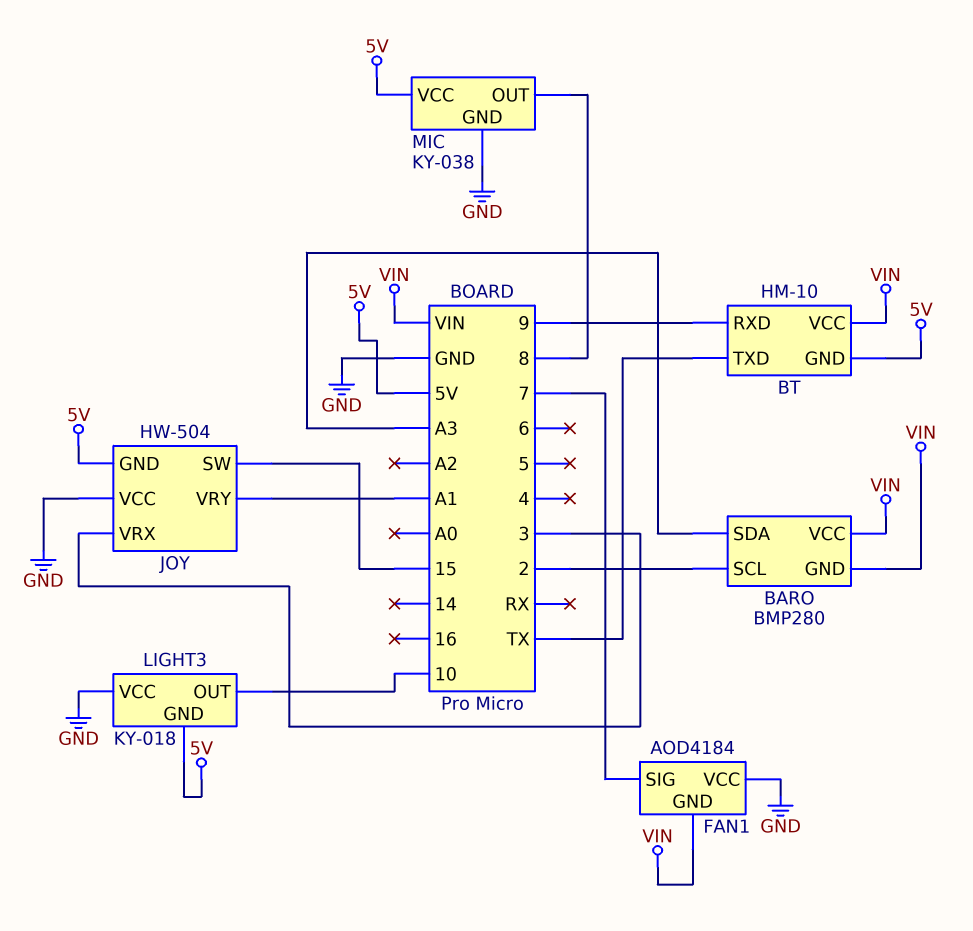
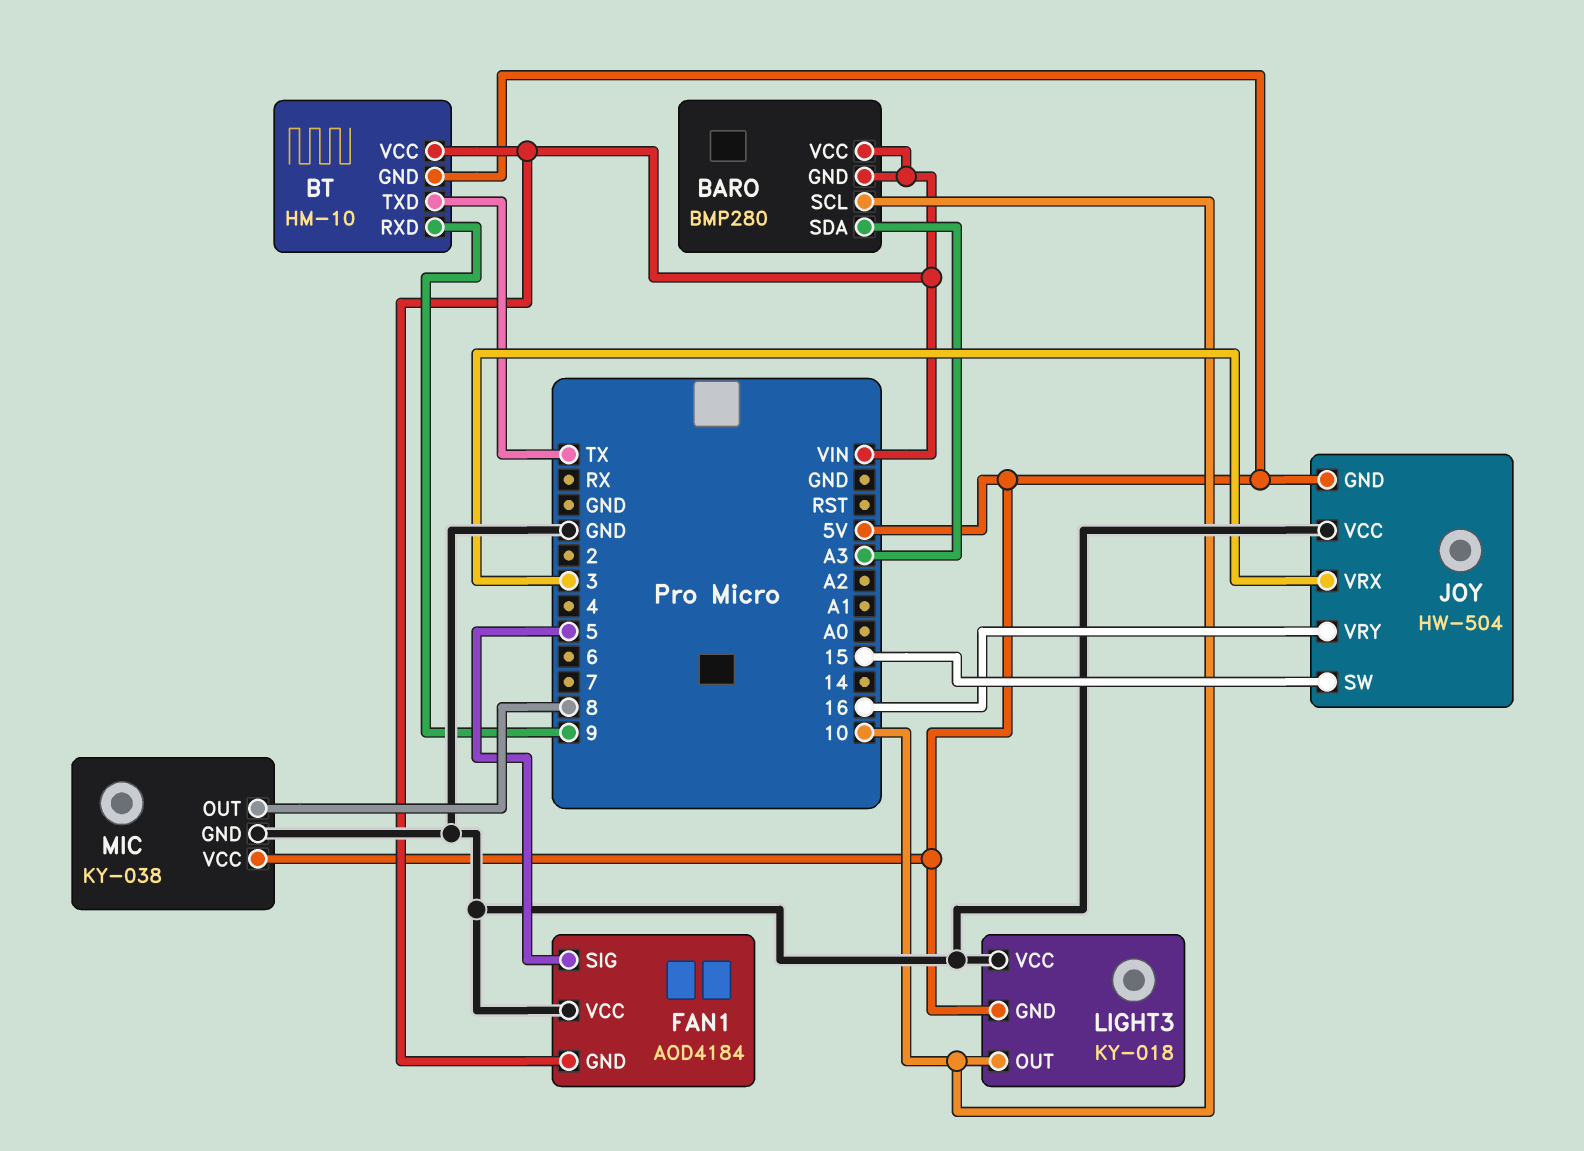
BARO pin SCL: 2 -> 10
FAN1 pin SIG: 7 -> 5
JOY pin VRY: A1 -> 16

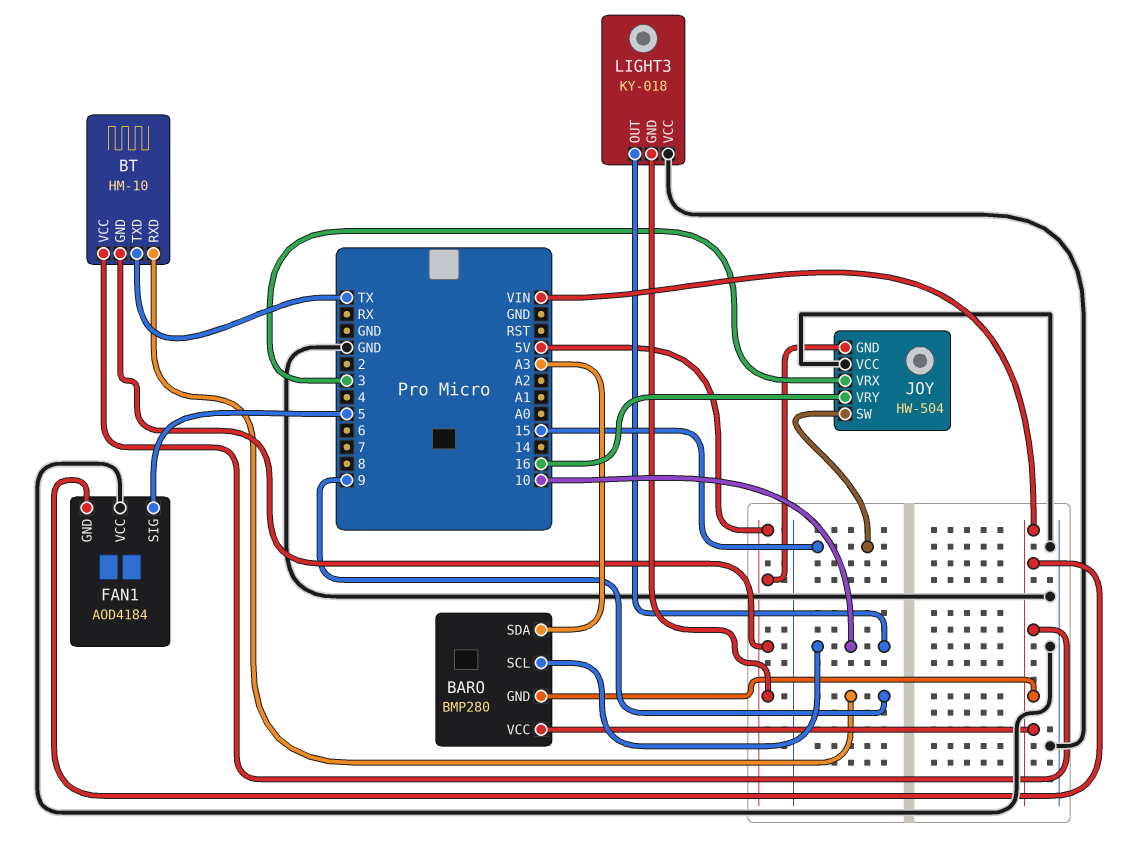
MIC: KY-038 -> none
MIC pin GND: GND -> none
MIC pin OUT: 8 -> none
MIC pin VCC: 5V -> none

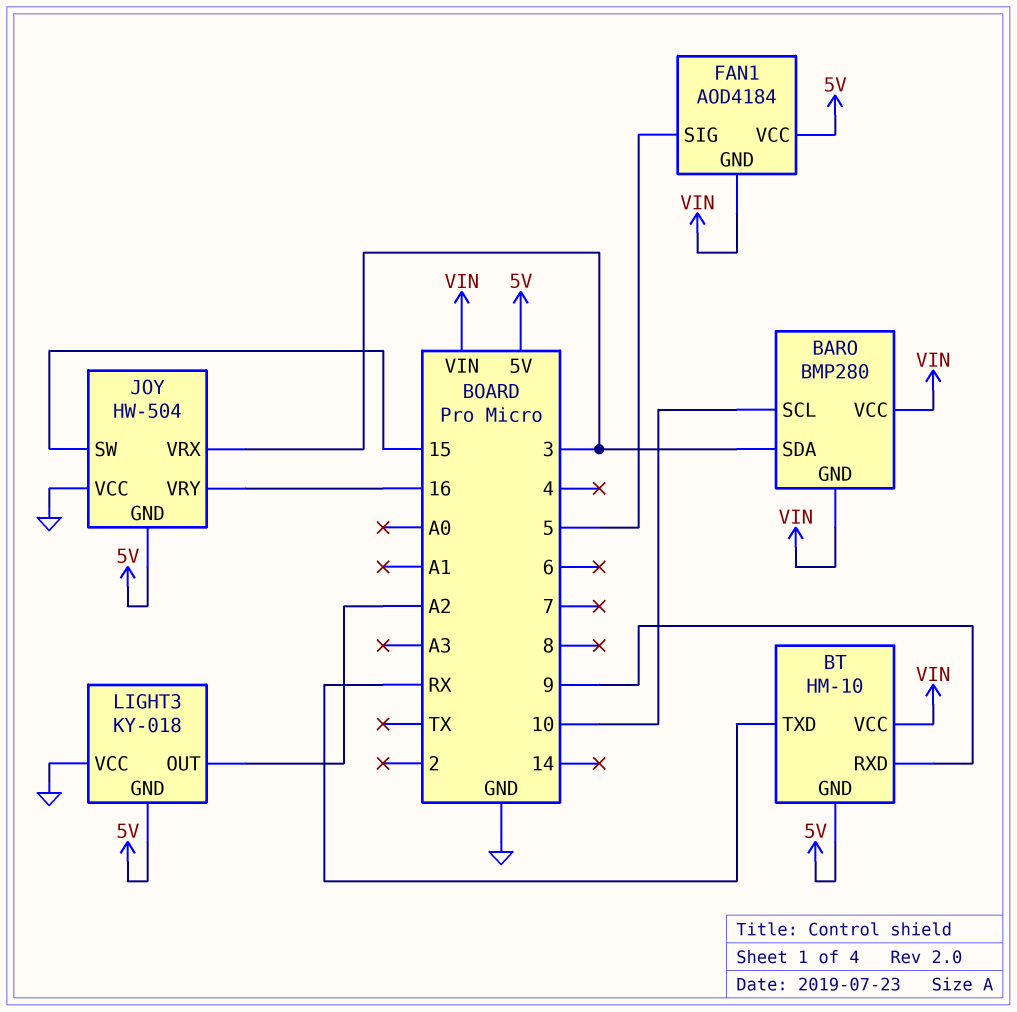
BARO pin SDA: A3 -> 3
BT pin TXD: TX -> RX
FAN1 pin VCC: GND -> 5V
LIGHT3 pin OUT: 10 -> A2

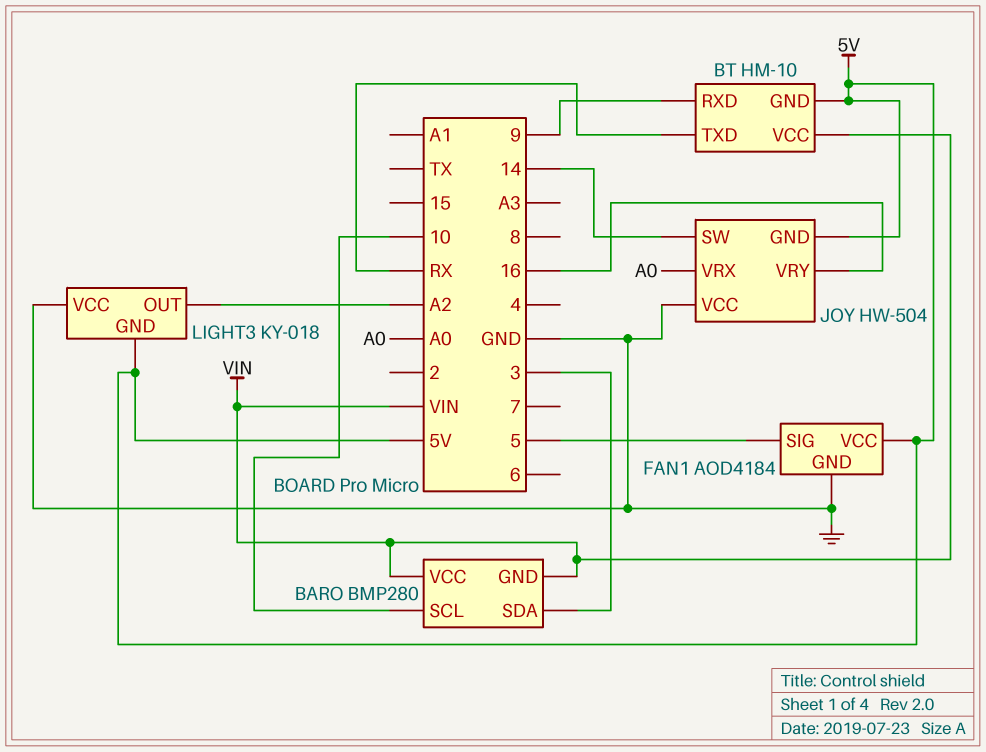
FAN1 pin GND: VIN -> GND
JOY pin SW: 15 -> 14
JOY pin VRX: 3 -> A0

